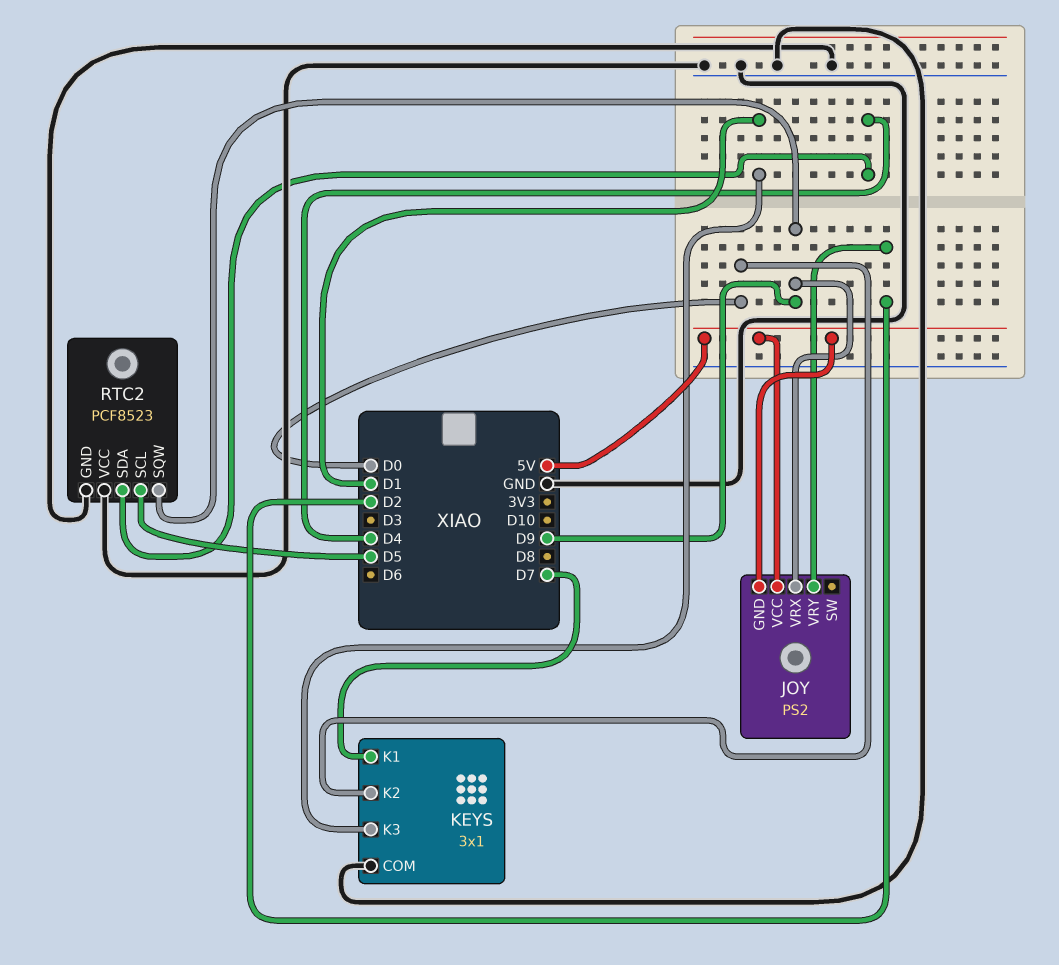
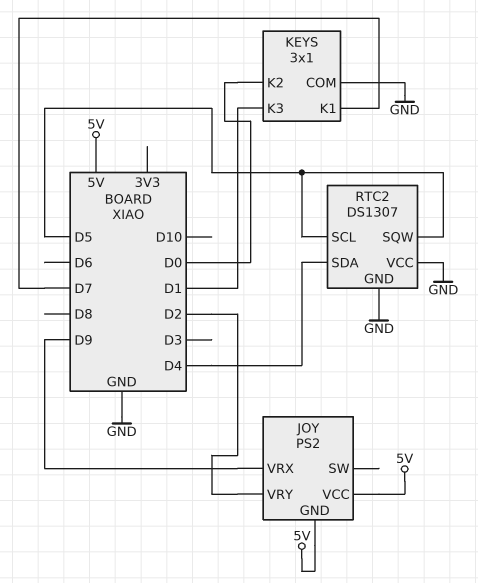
RTC2: PCF8523 -> DS1307
RTC2 pin SQW: D9 -> D5

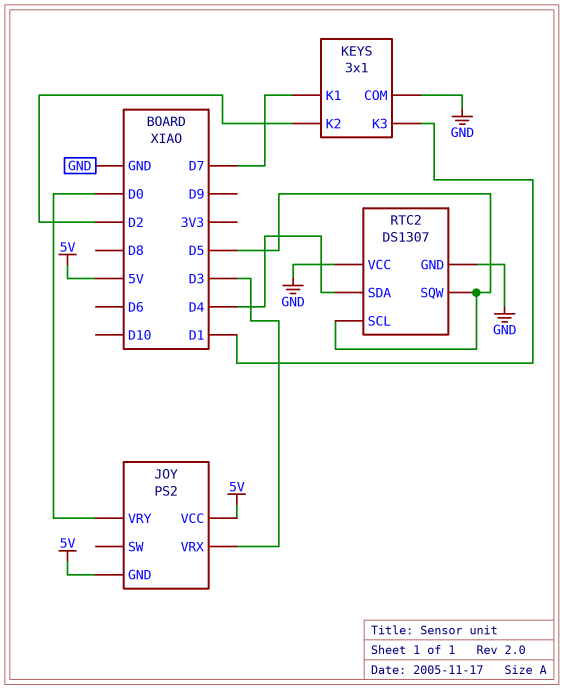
JOY pin VRX: D9 -> D3
JOY pin VRY: D2 -> D0
KEYS pin K2: D0 -> D2

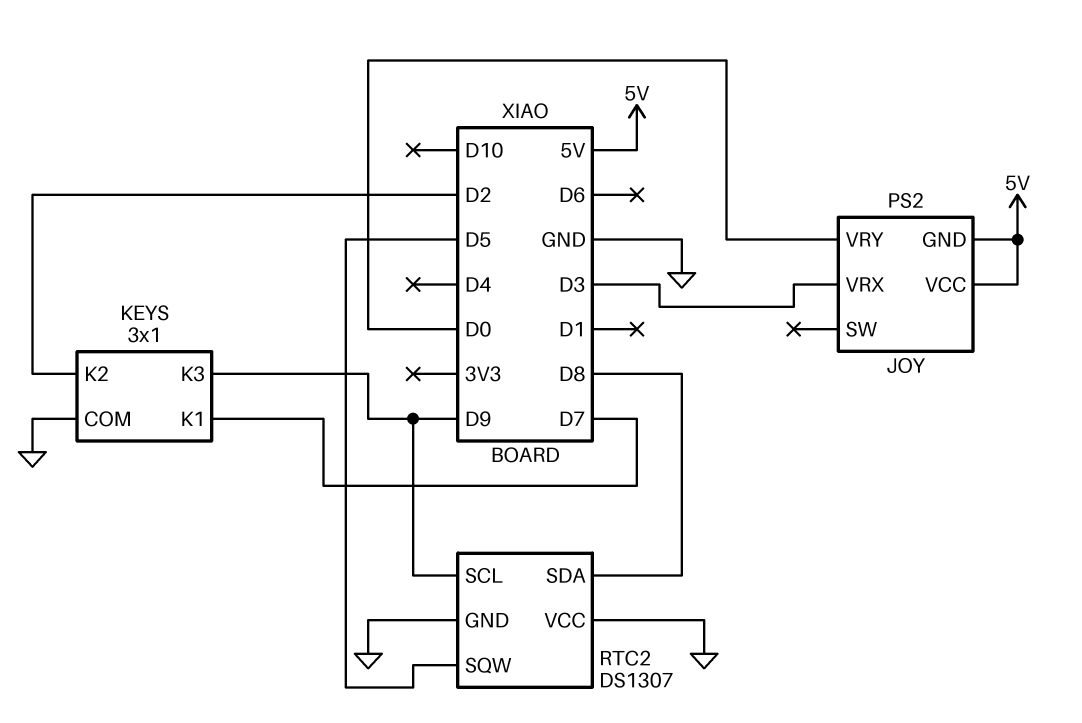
KEYS pin K3: D1 -> D9
RTC2 pin SCL: D5 -> D9
RTC2 pin SDA: D4 -> D8

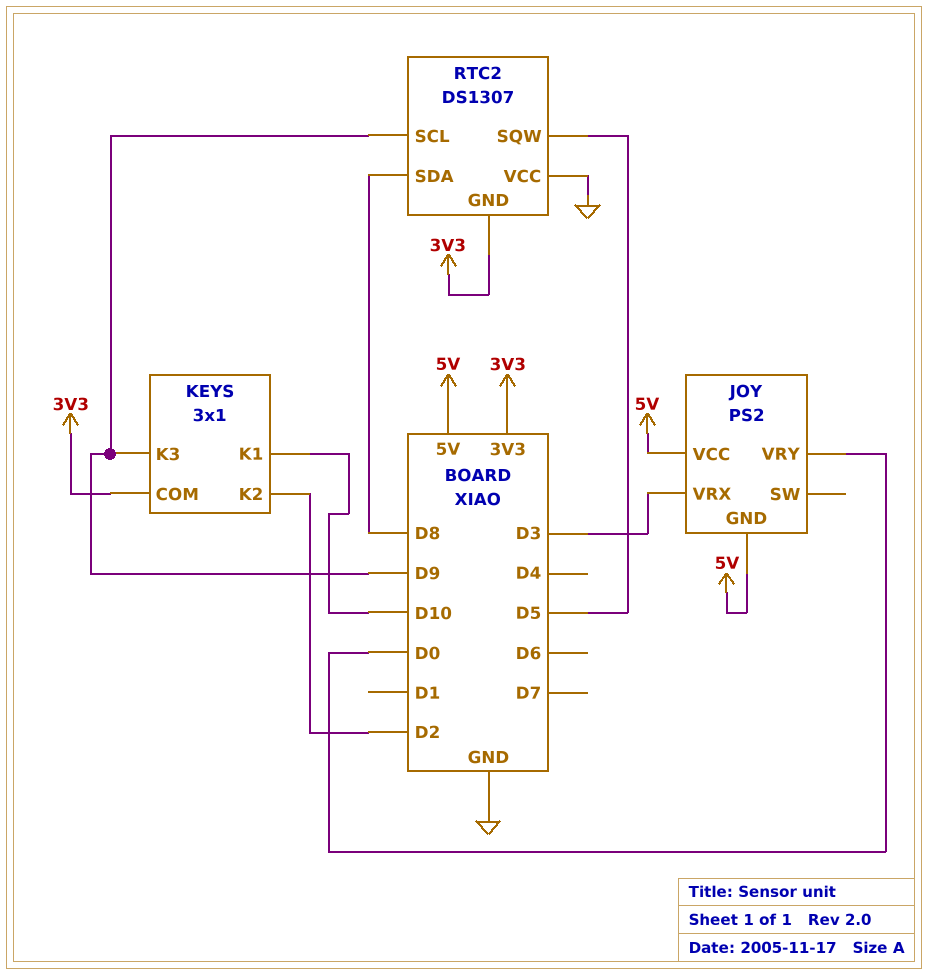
KEYS pin COM: GND -> 3V3
KEYS pin K1: D7 -> D10
RTC2 pin GND: GND -> 3V3

